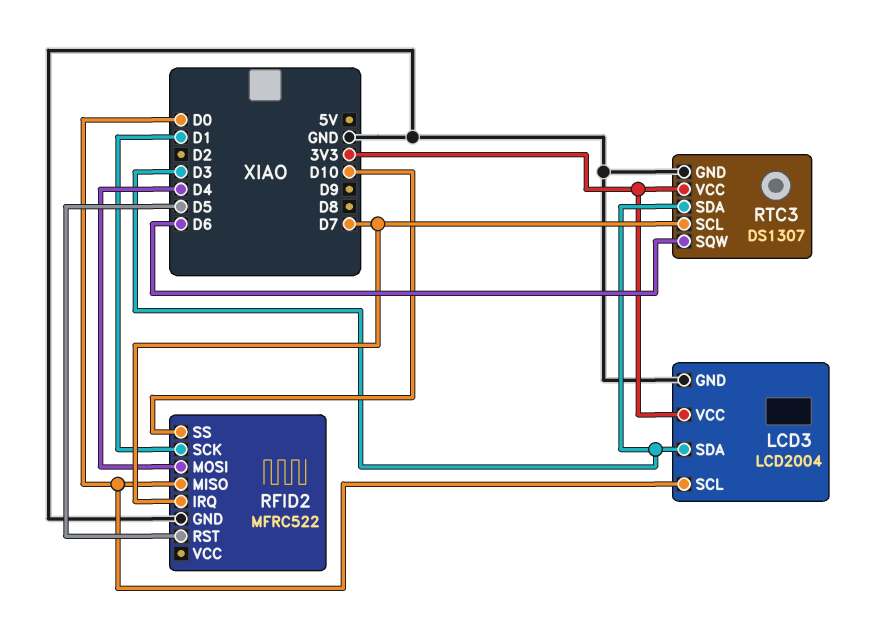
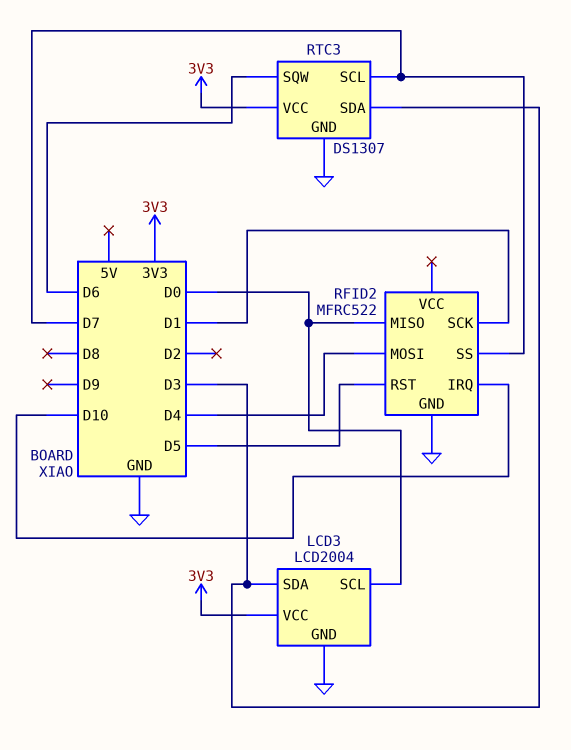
RFID2 pin IRQ: D7 -> D10
RFID2 pin SS: D10 -> D7

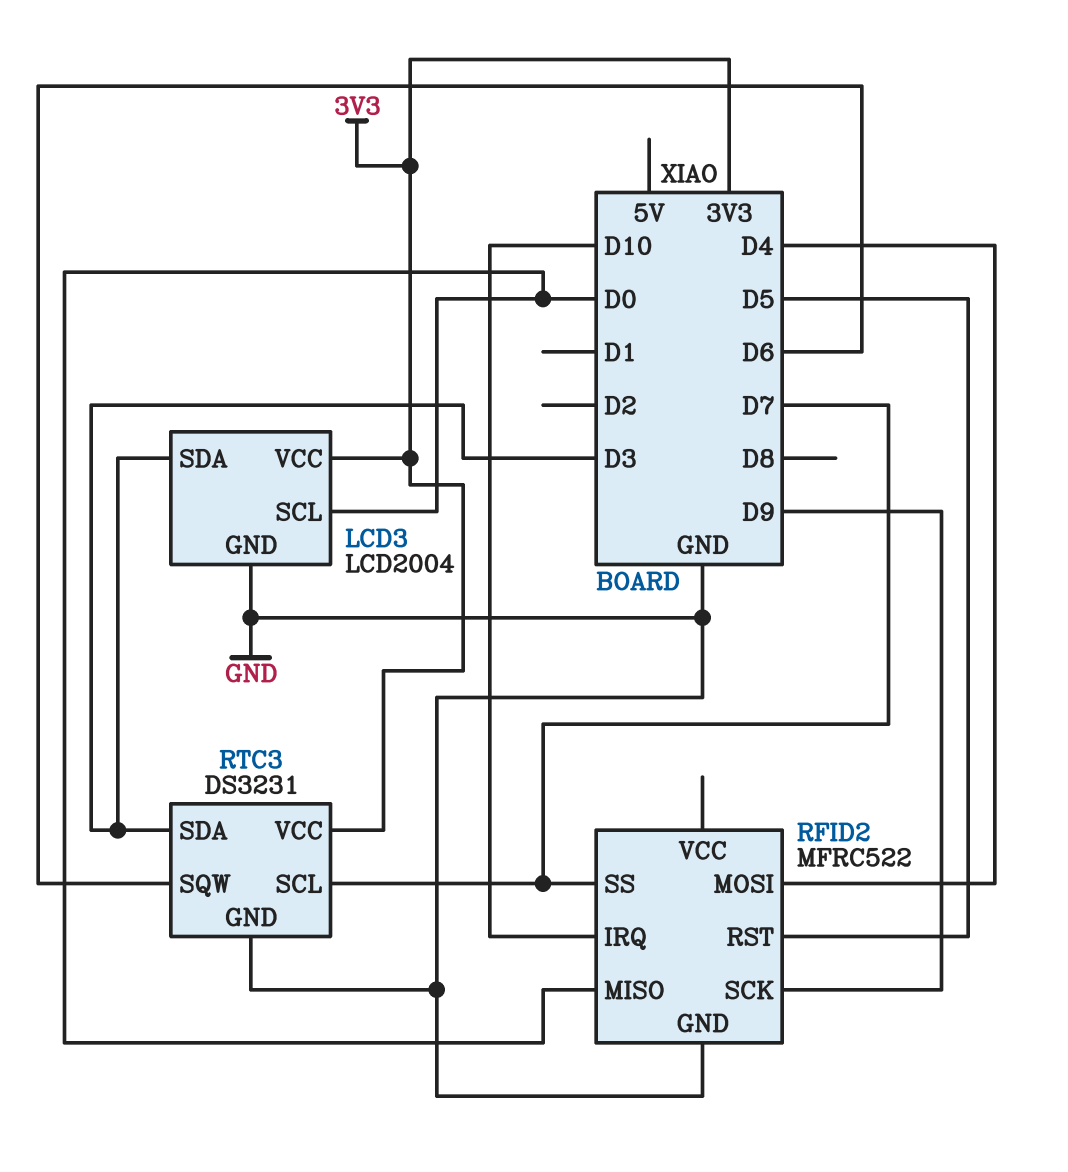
RFID2 pin SCK: D1 -> D9
RTC3: DS1307 -> DS3231

